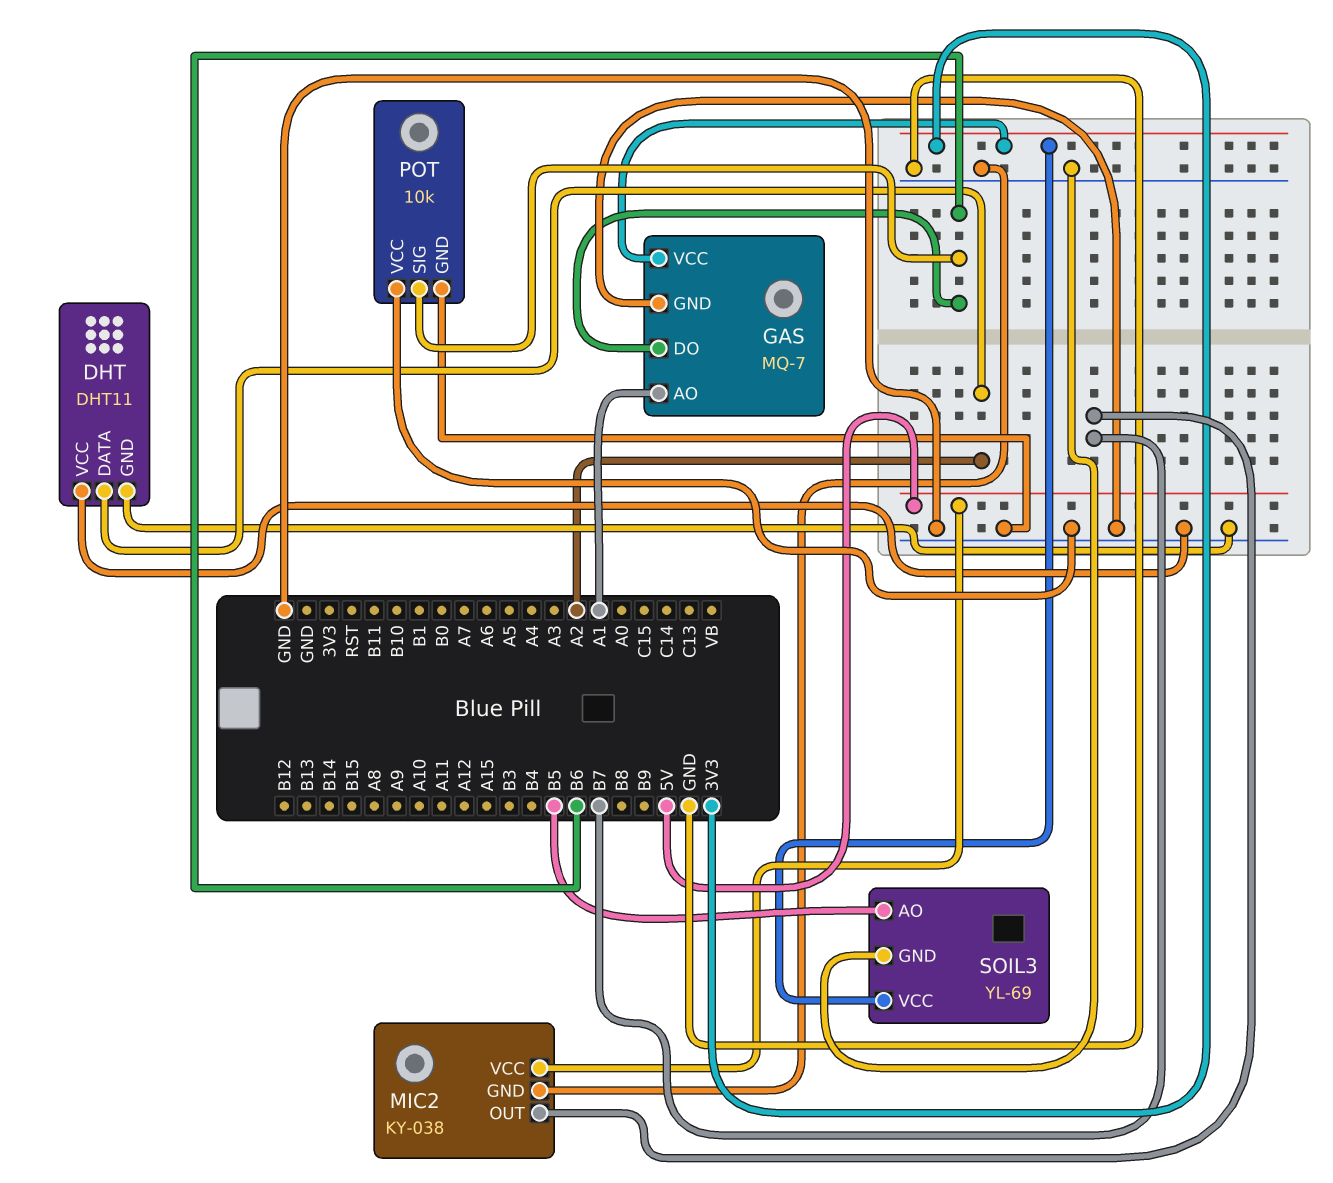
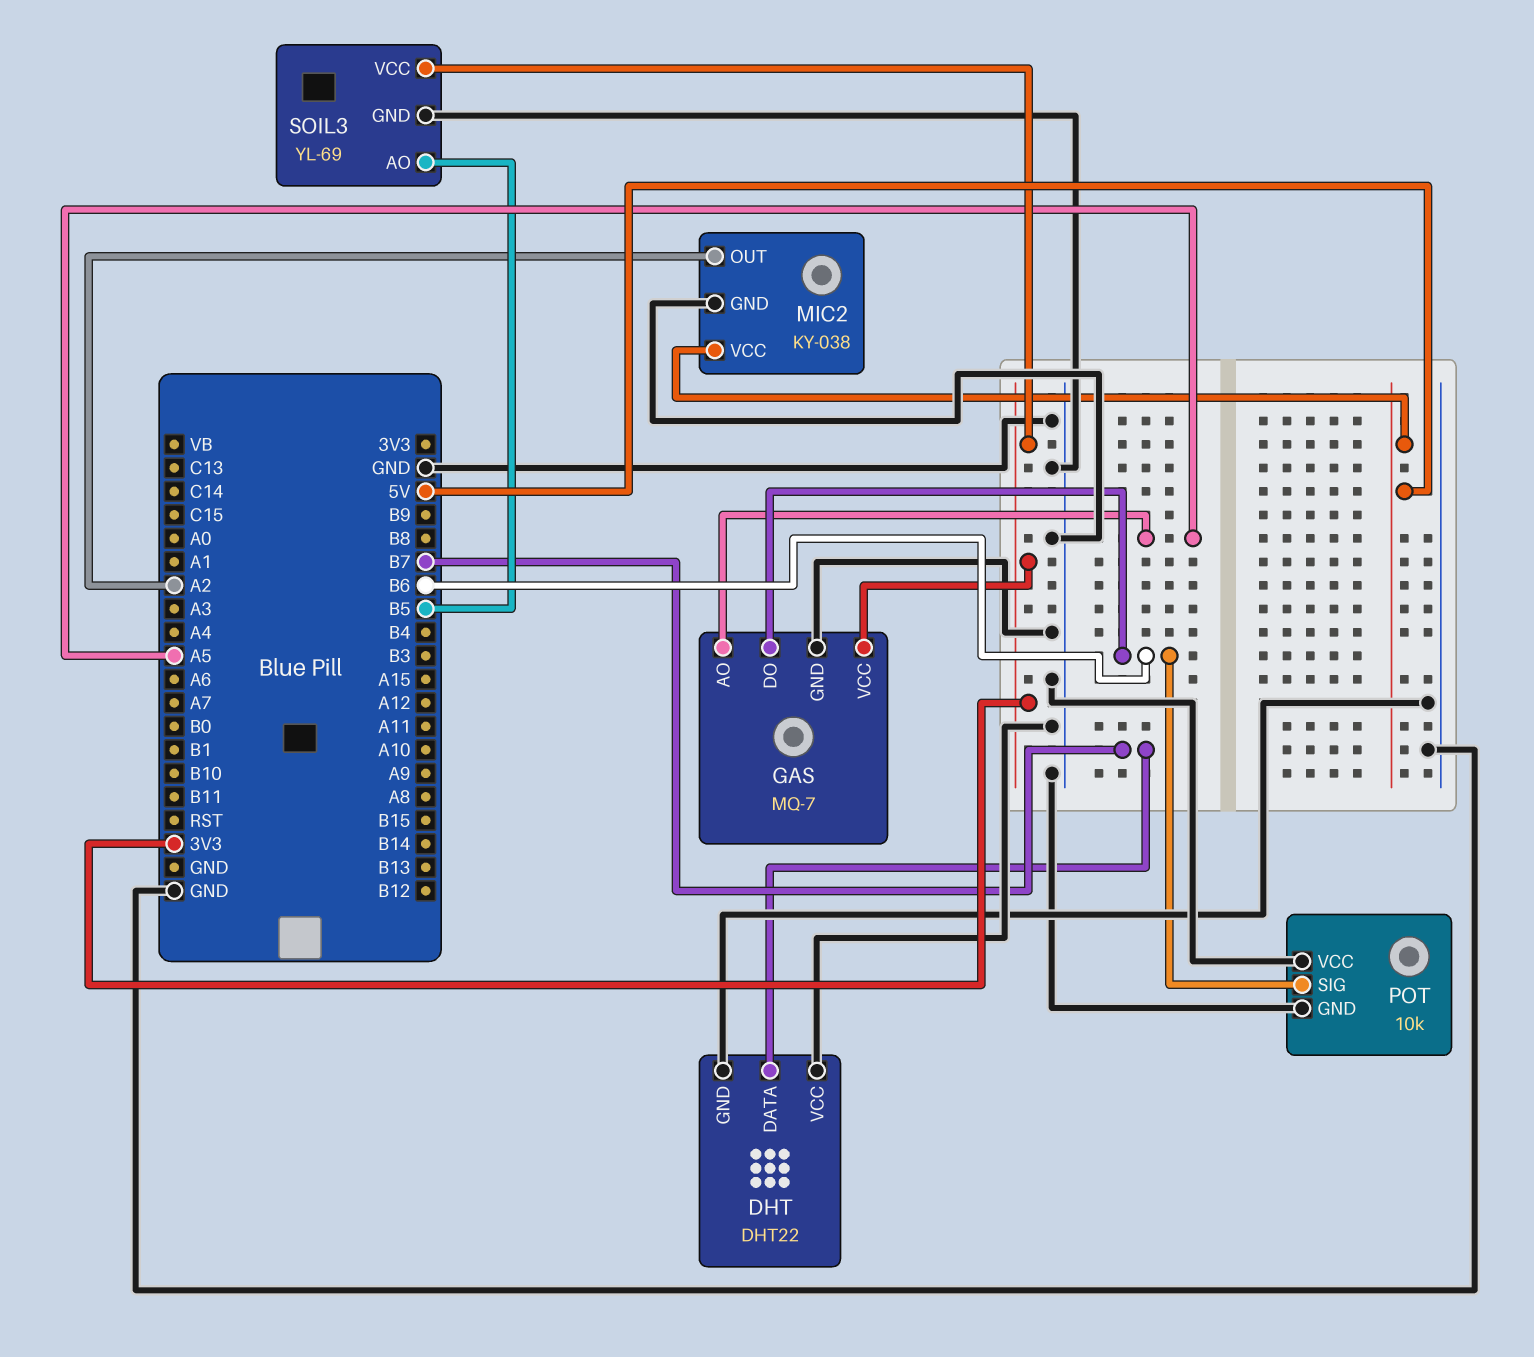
DHT: DHT11 -> DHT22
DHT pin DATA: A2 -> B7
GAS pin AO: A1 -> A5
MIC2 pin OUT: B7 -> A2

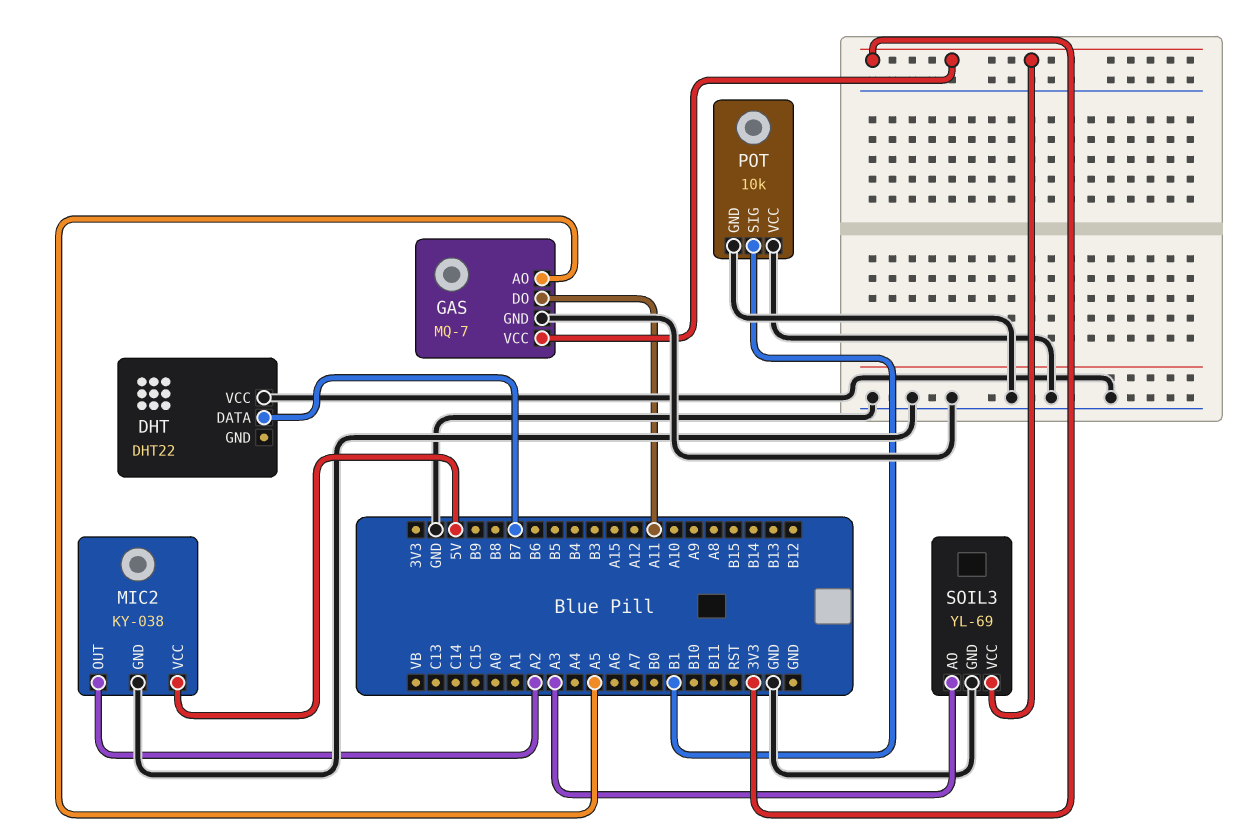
DHT pin GND: GND -> none
GAS pin DO: B6 -> A11
POT pin SIG: B6 -> B1
SOIL3 pin AO: B5 -> A3

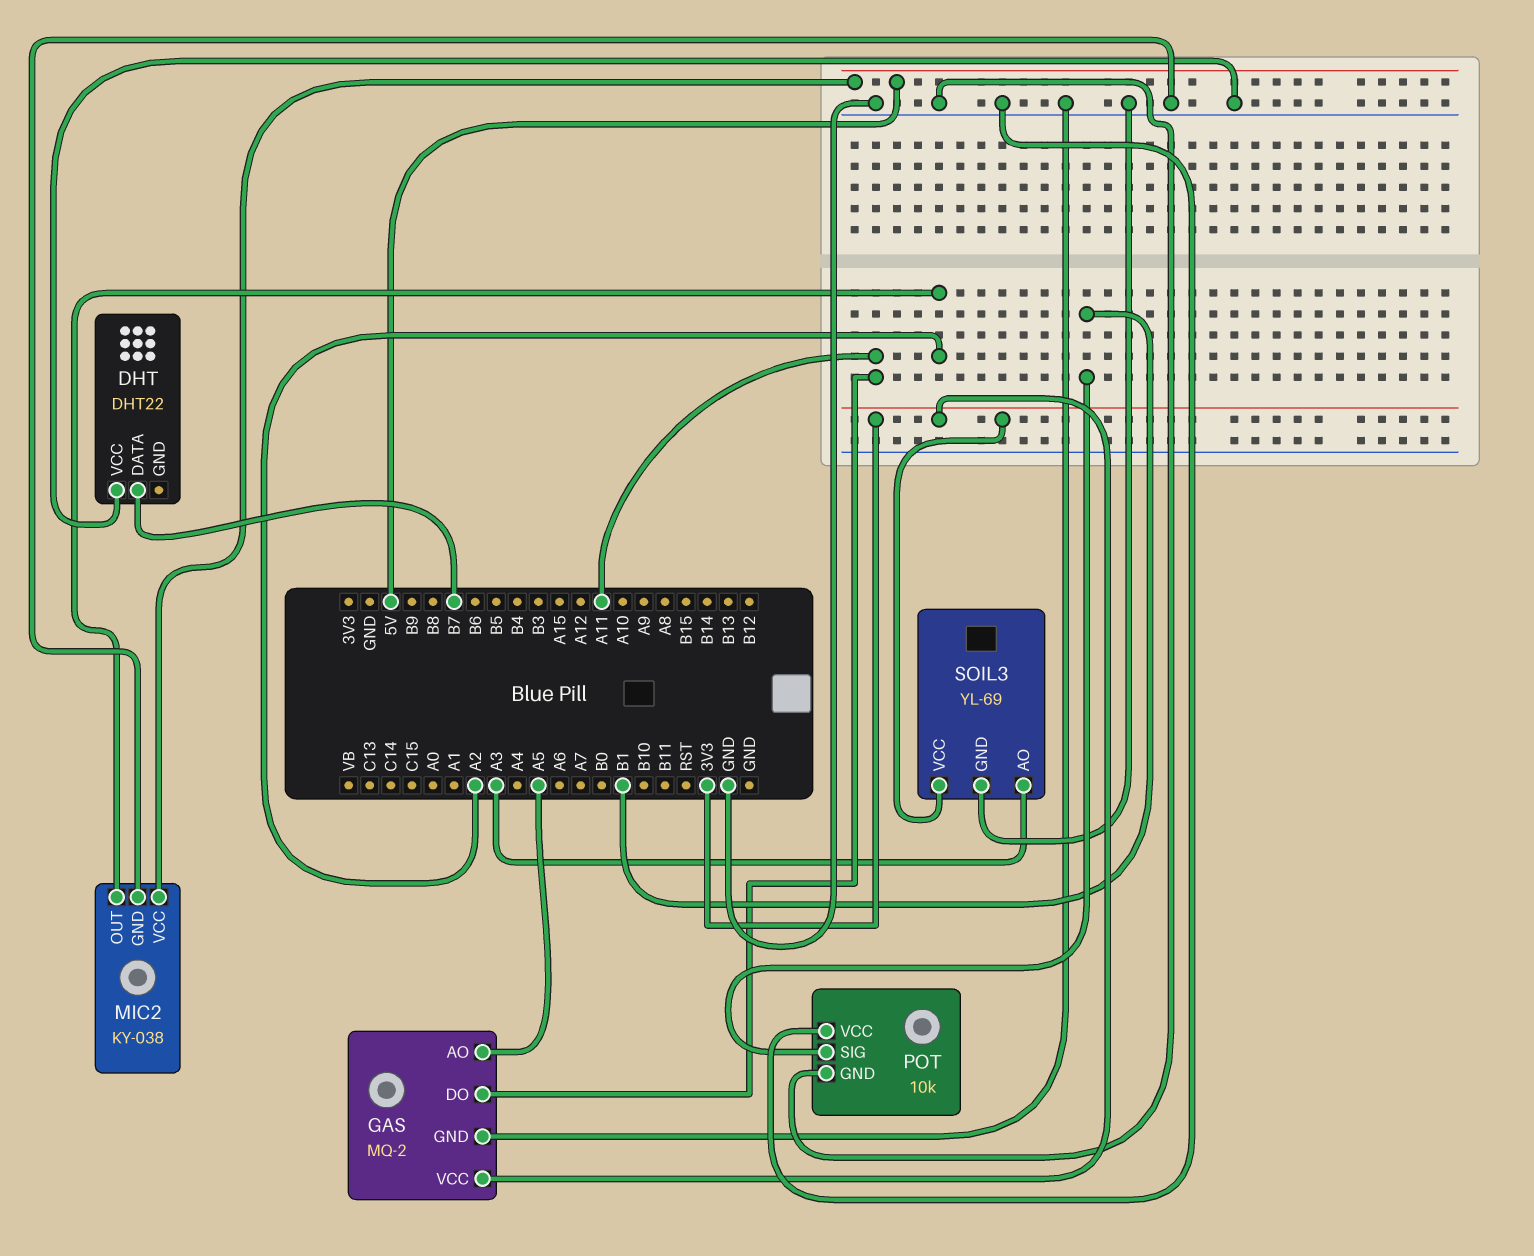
GAS: MQ-7 -> MQ-2

